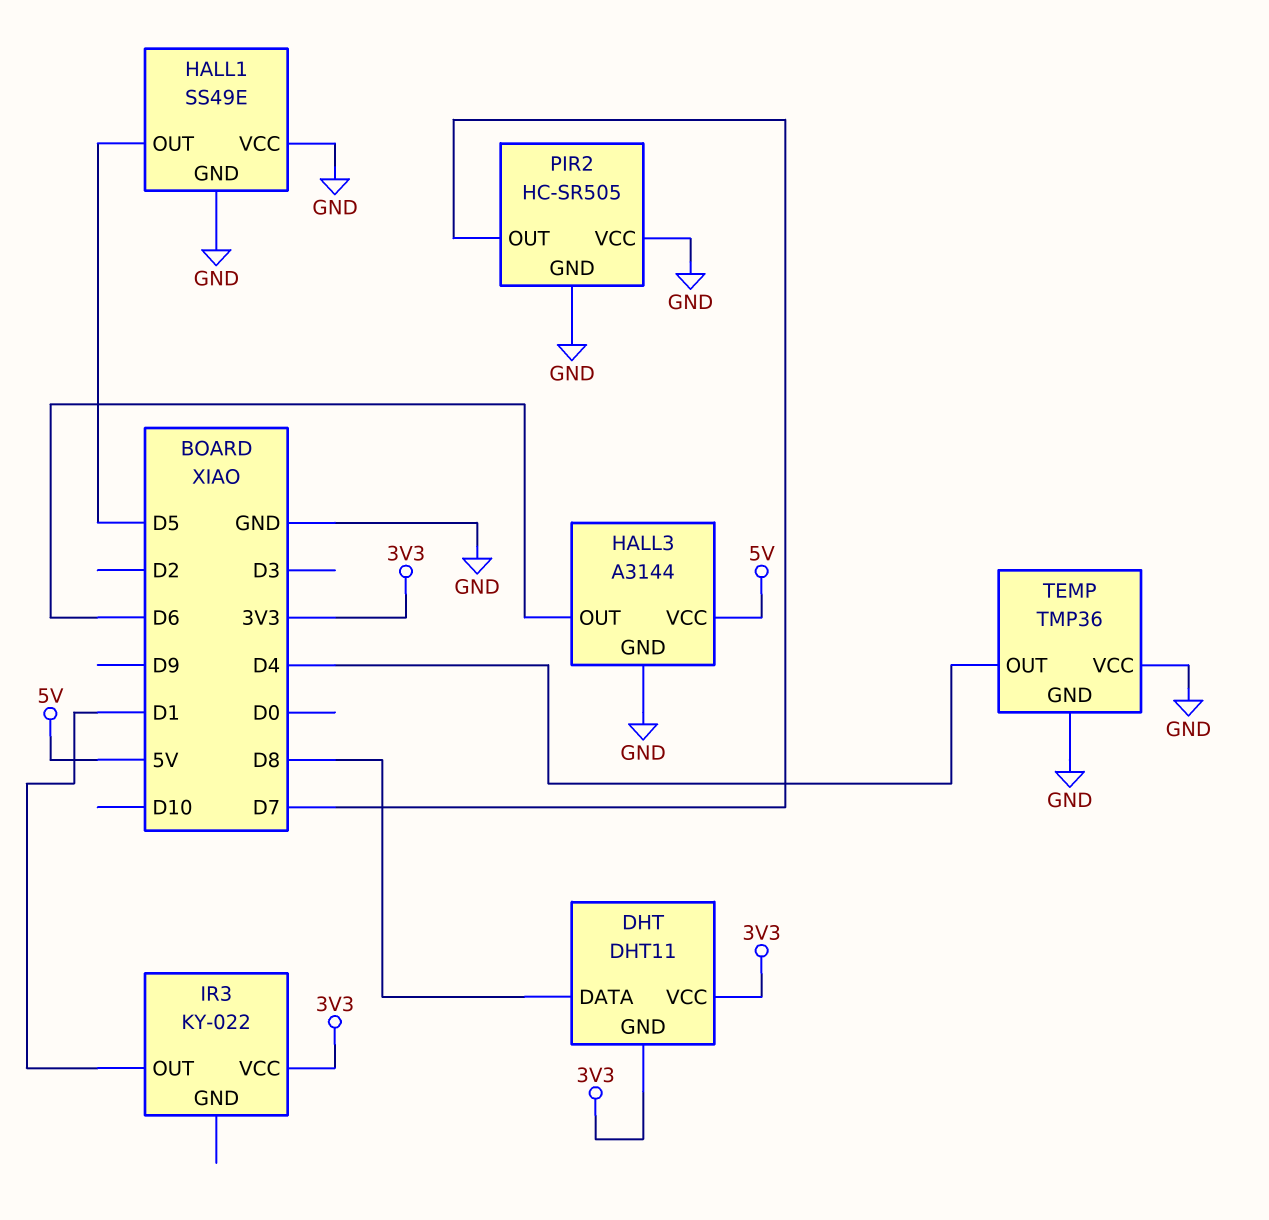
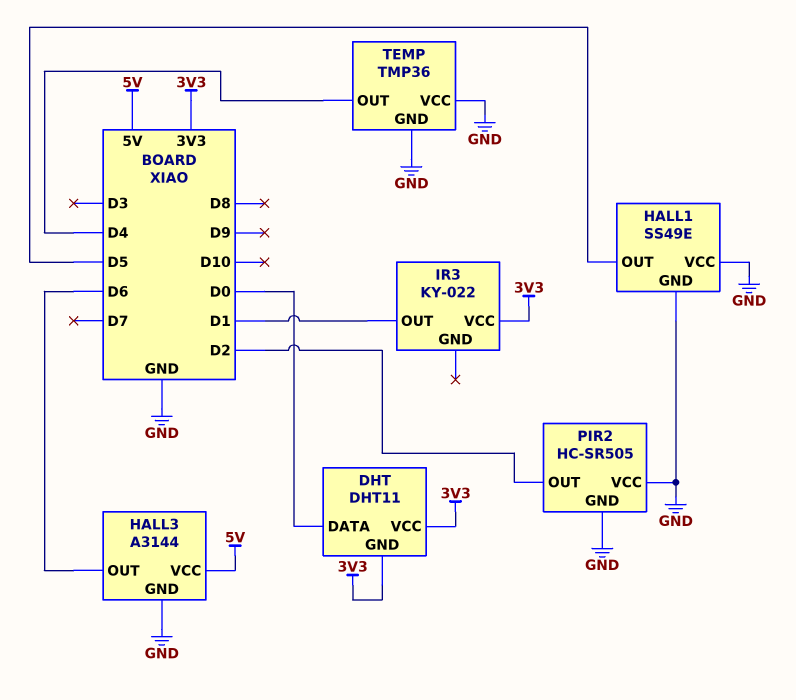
DHT pin DATA: D8 -> D0
PIR2 pin OUT: D7 -> D2

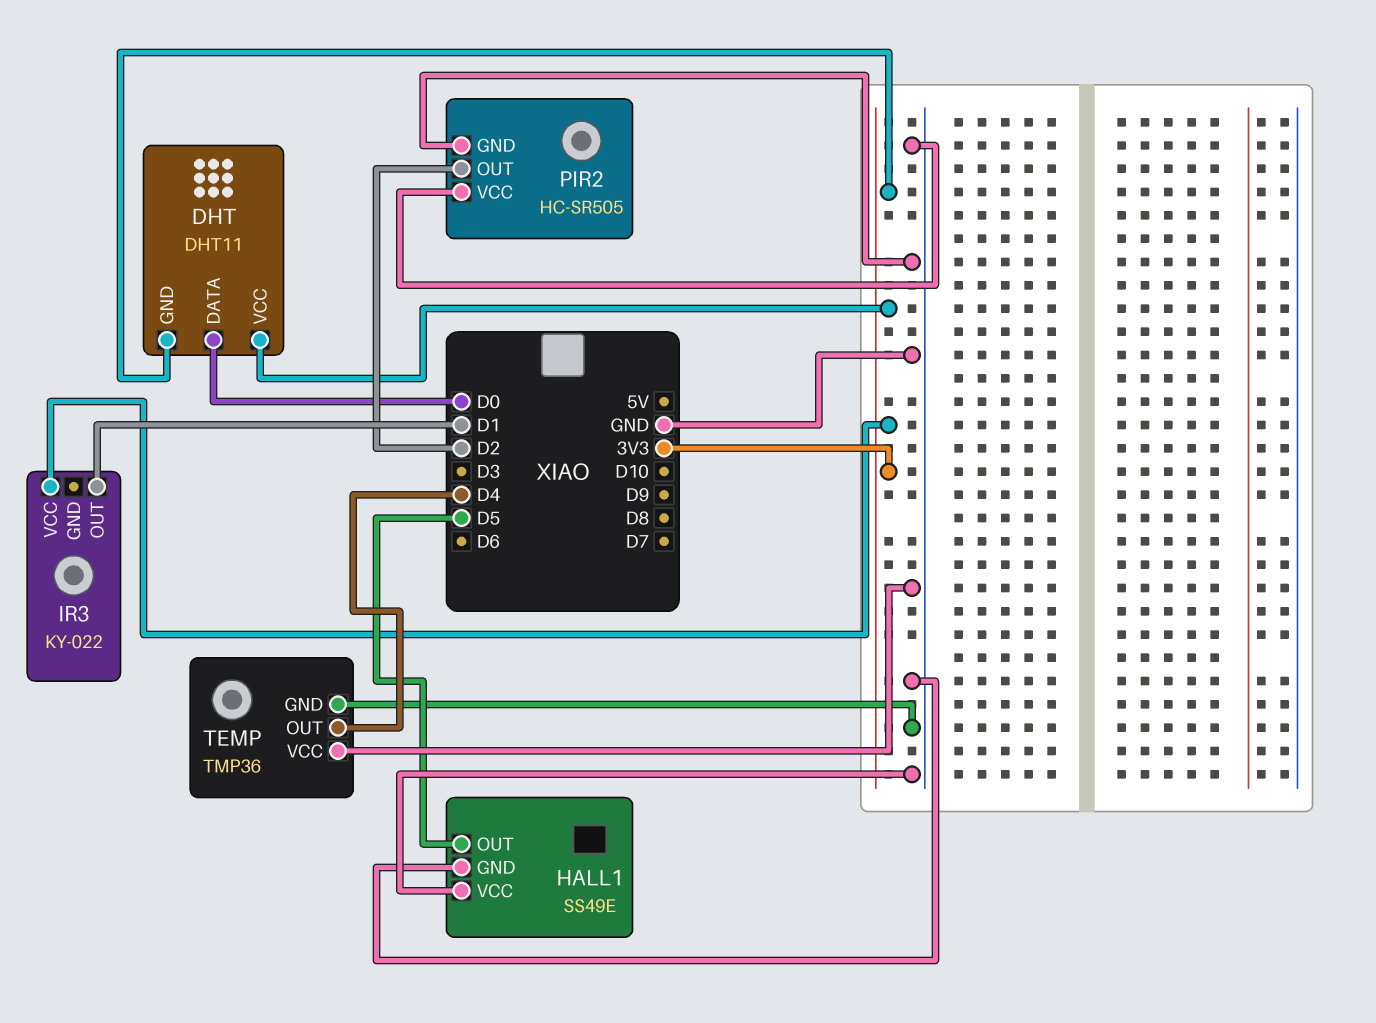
HALL3: A3144 -> none
HALL3 pin GND: GND -> none
HALL3 pin OUT: D6 -> none
HALL3 pin VCC: 5V -> none

